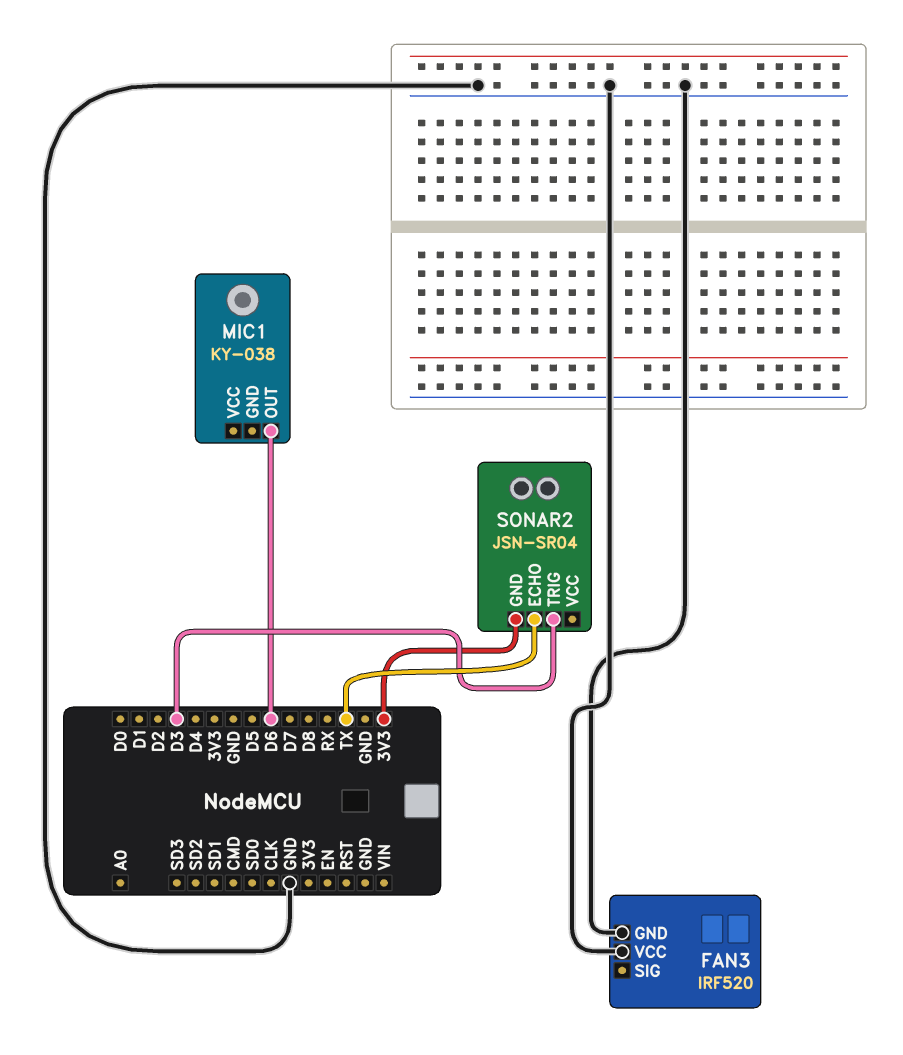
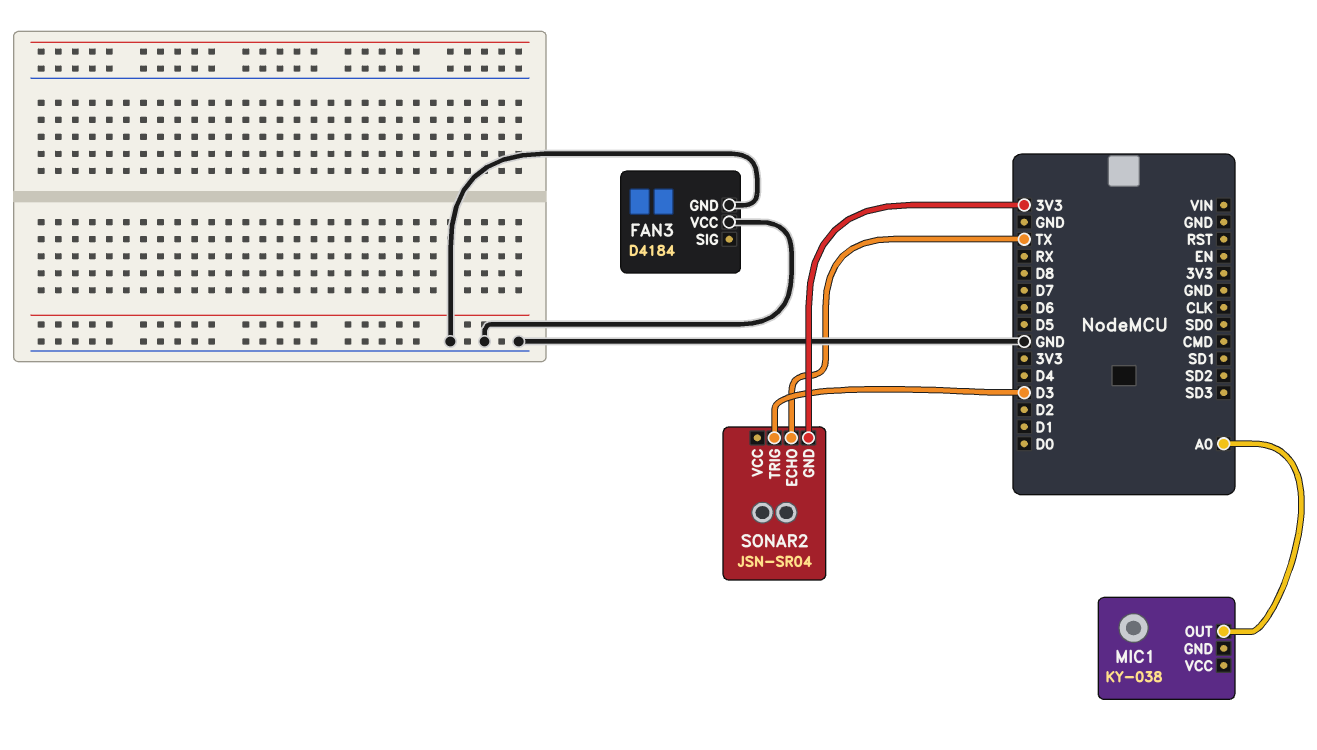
FAN3: IRF520 -> D4184
MIC1 pin OUT: D6 -> A0

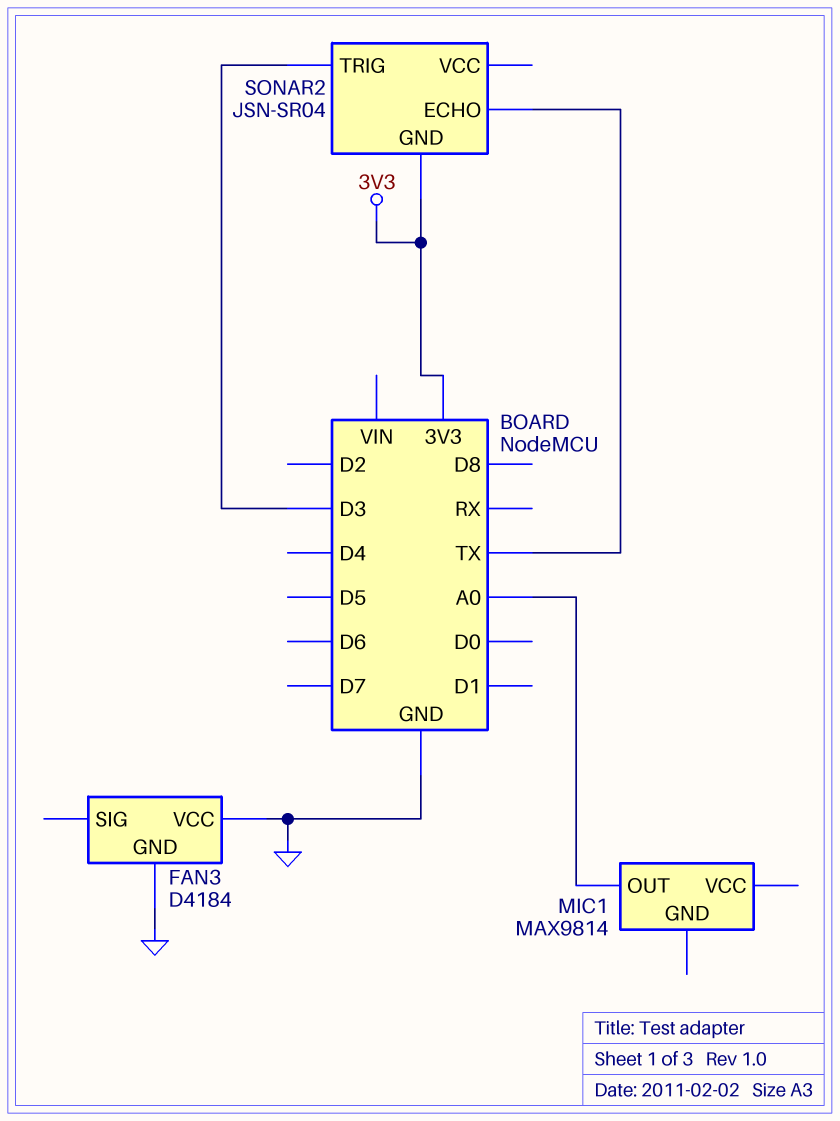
MIC1: KY-038 -> MAX9814

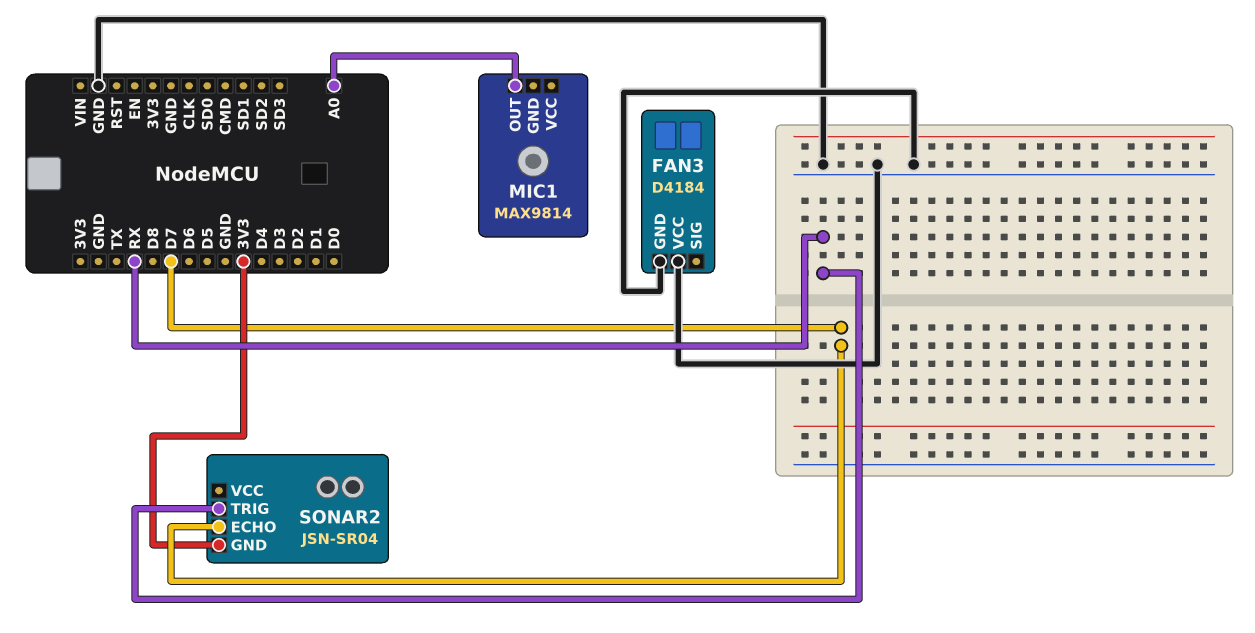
SONAR2 pin ECHO: TX -> D7
SONAR2 pin TRIG: D3 -> RX

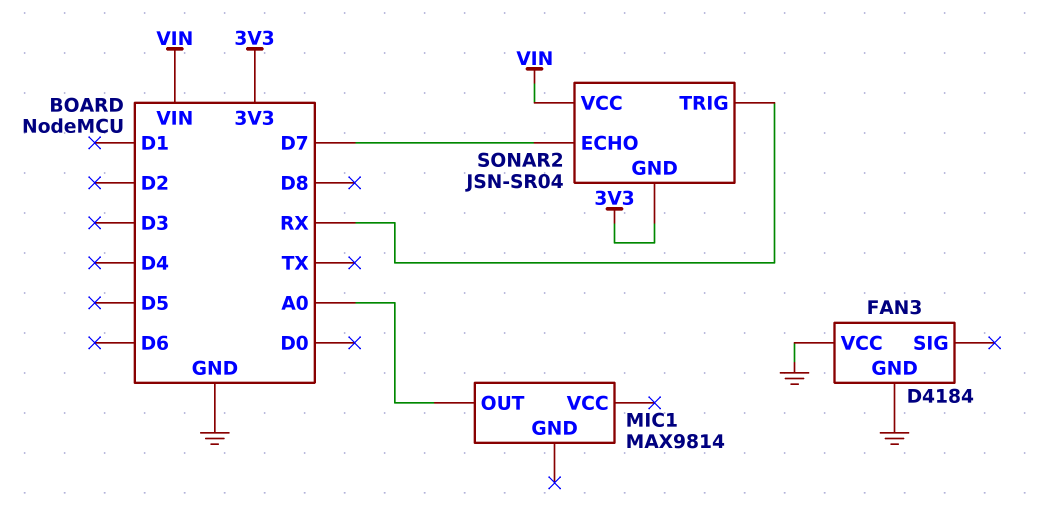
SONAR2 pin VCC: none -> VIN

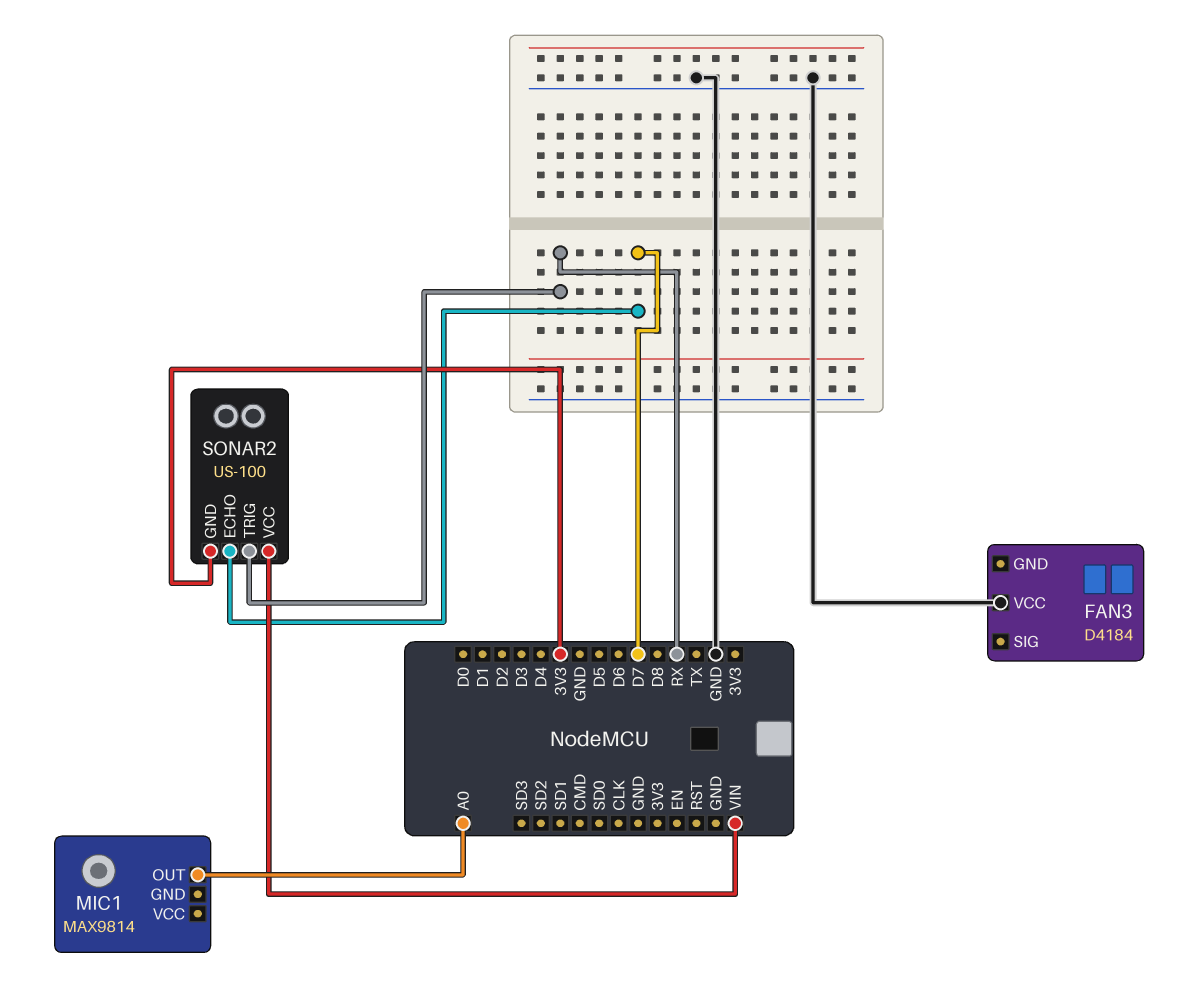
FAN3 pin GND: GND -> none
SONAR2: JSN-SR04 -> US-100

